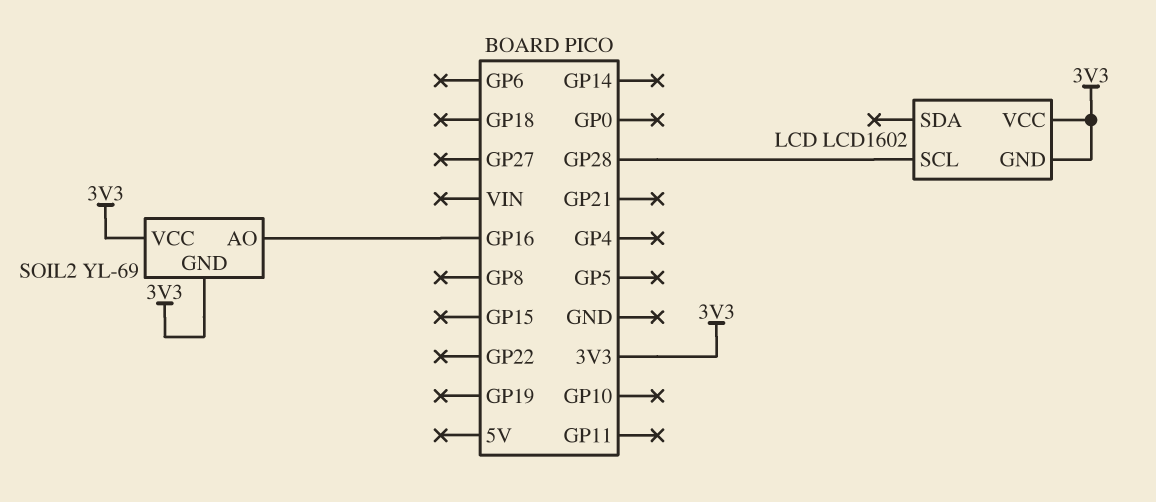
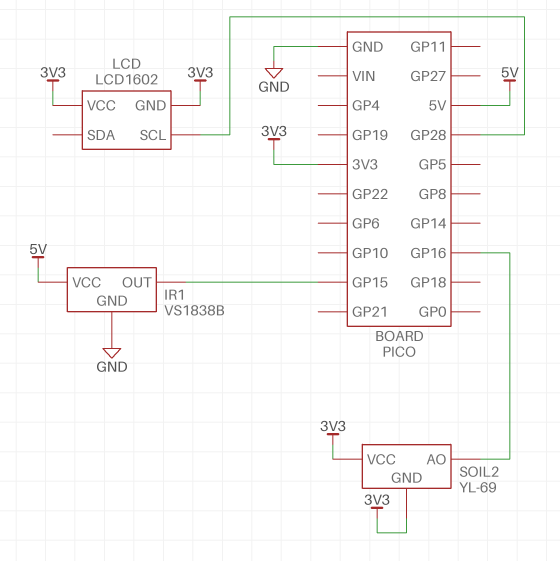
IR1: none -> VS1838B
IR1 pin GND: none -> GND
IR1 pin OUT: none -> GP15
IR1 pin VCC: none -> 5V

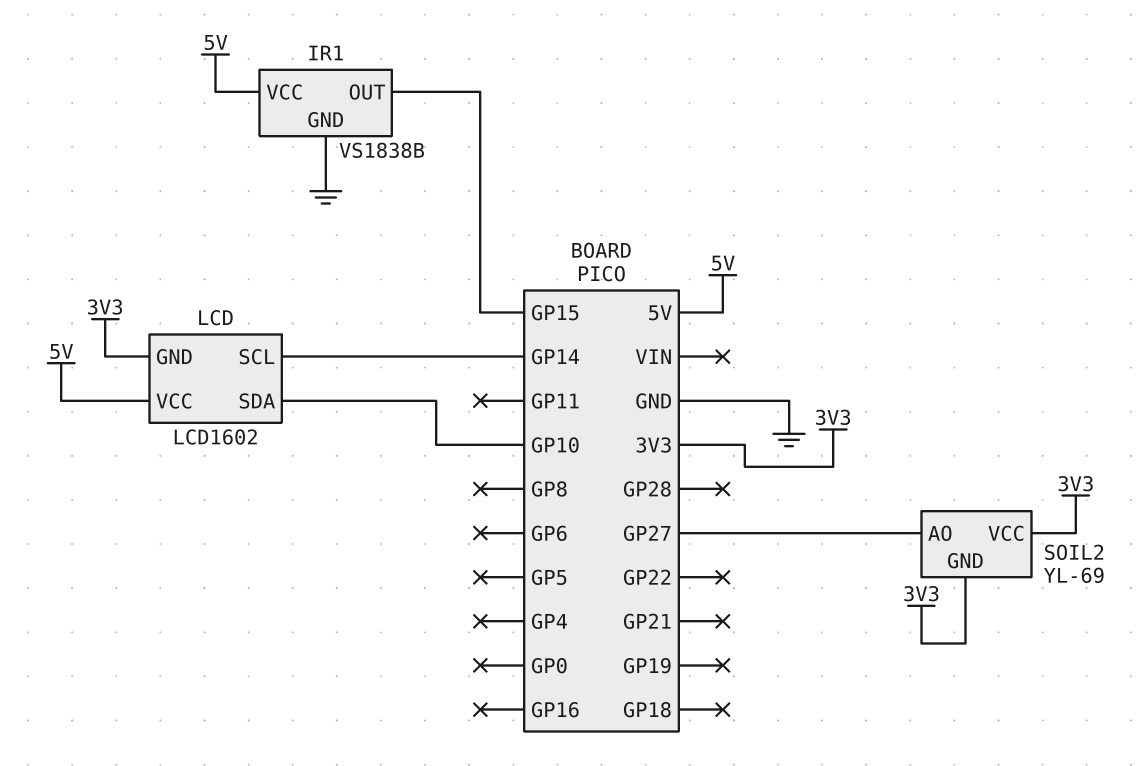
LCD pin SCL: GP28 -> GP14
LCD pin SDA: none -> GP10
LCD pin VCC: 3V3 -> 5V
SOIL2 pin AO: GP16 -> GP27

